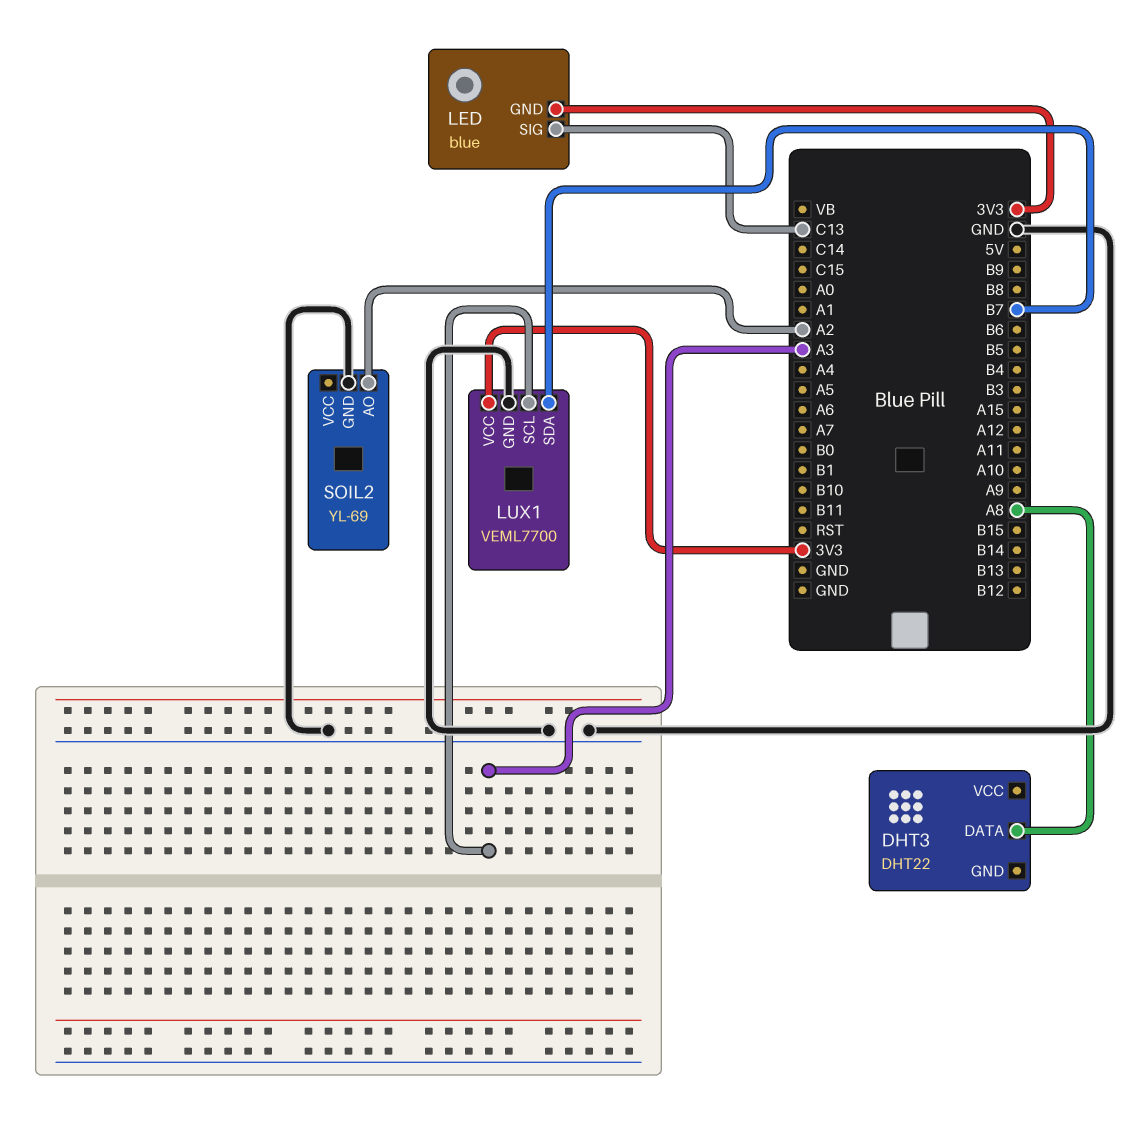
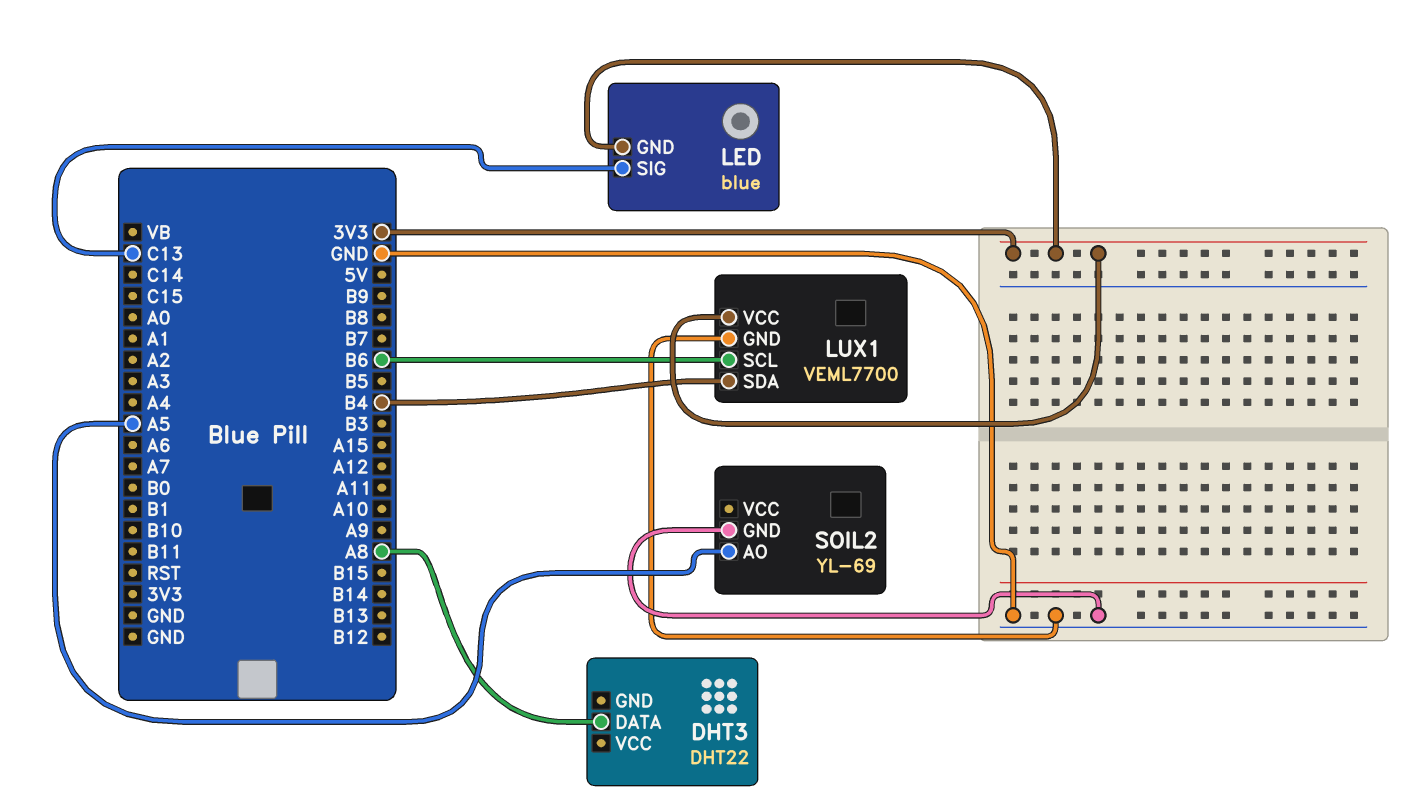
LUX1 pin SCL: A3 -> B6
LUX1 pin SDA: B7 -> B4
SOIL2 pin AO: A2 -> A5

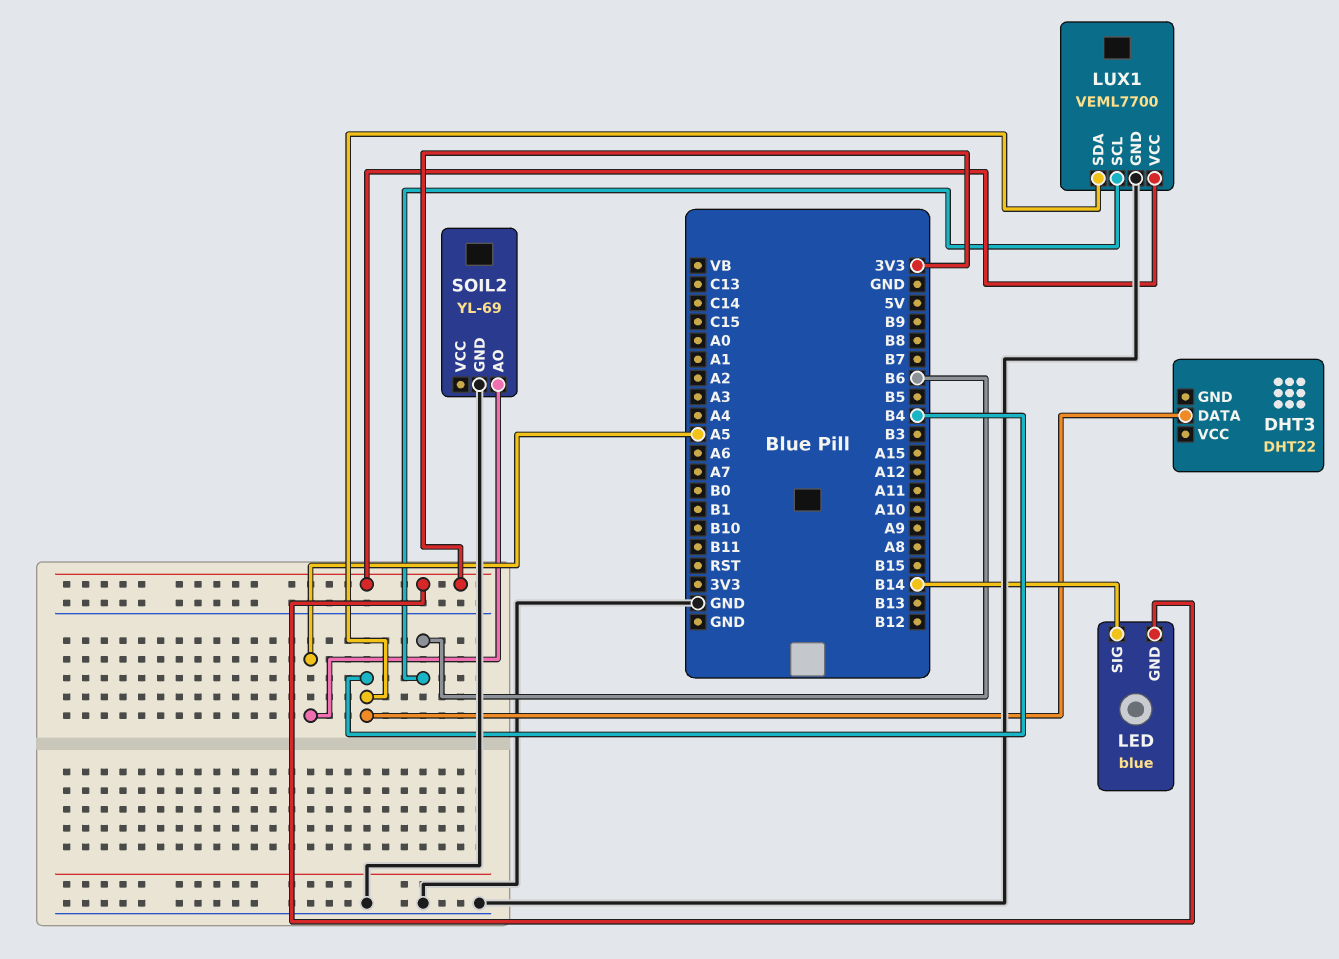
DHT3 pin DATA: A8 -> B4
LED pin SIG: C13 -> B14

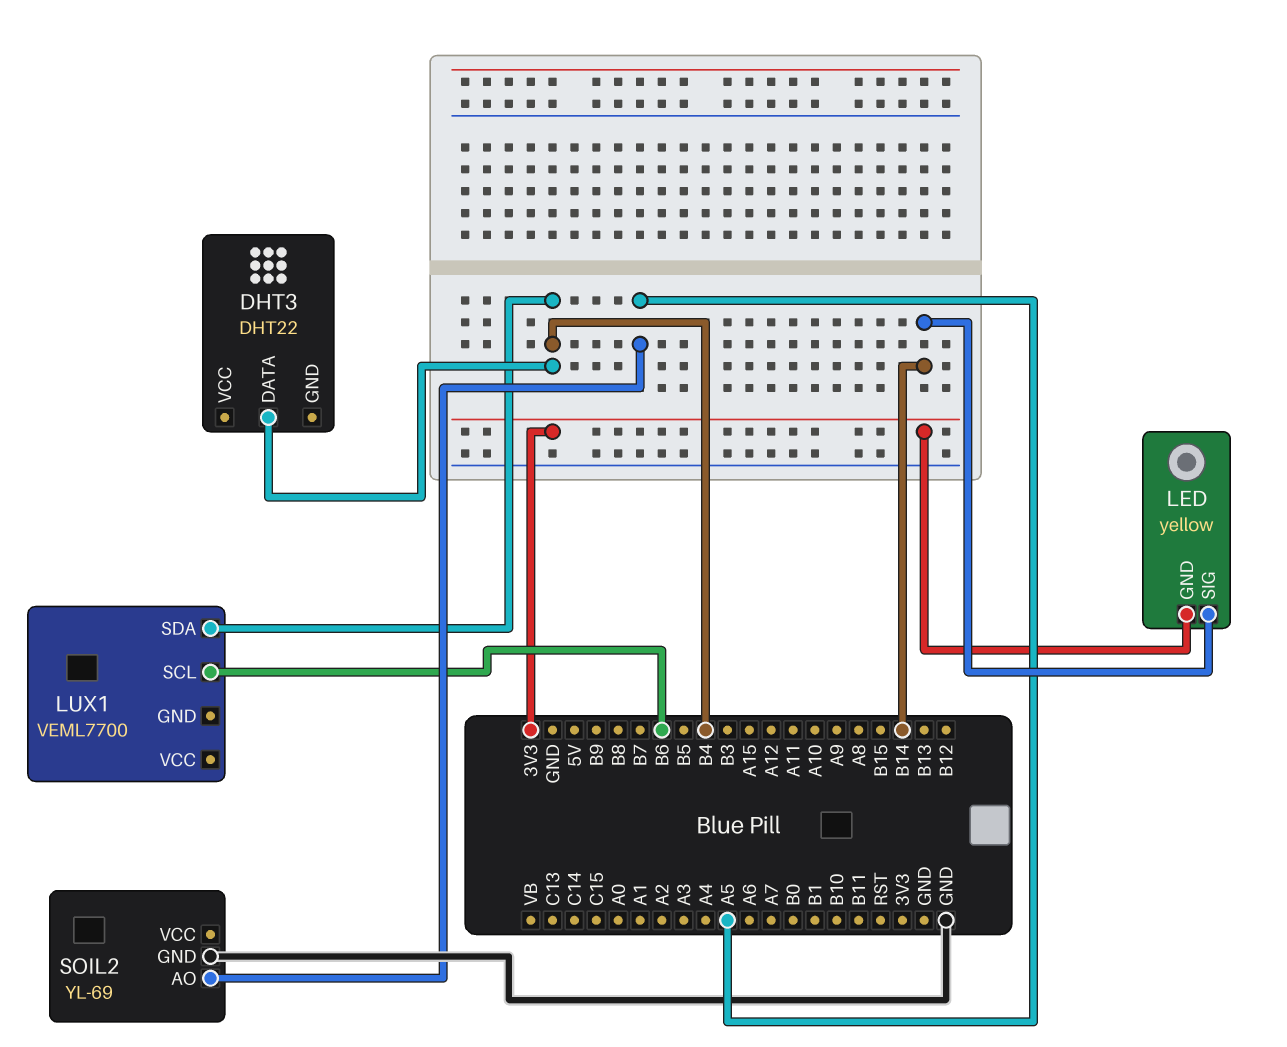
LED: blue -> yellow
LUX1 pin GND: GND -> none
LUX1 pin VCC: 3V3 -> none

